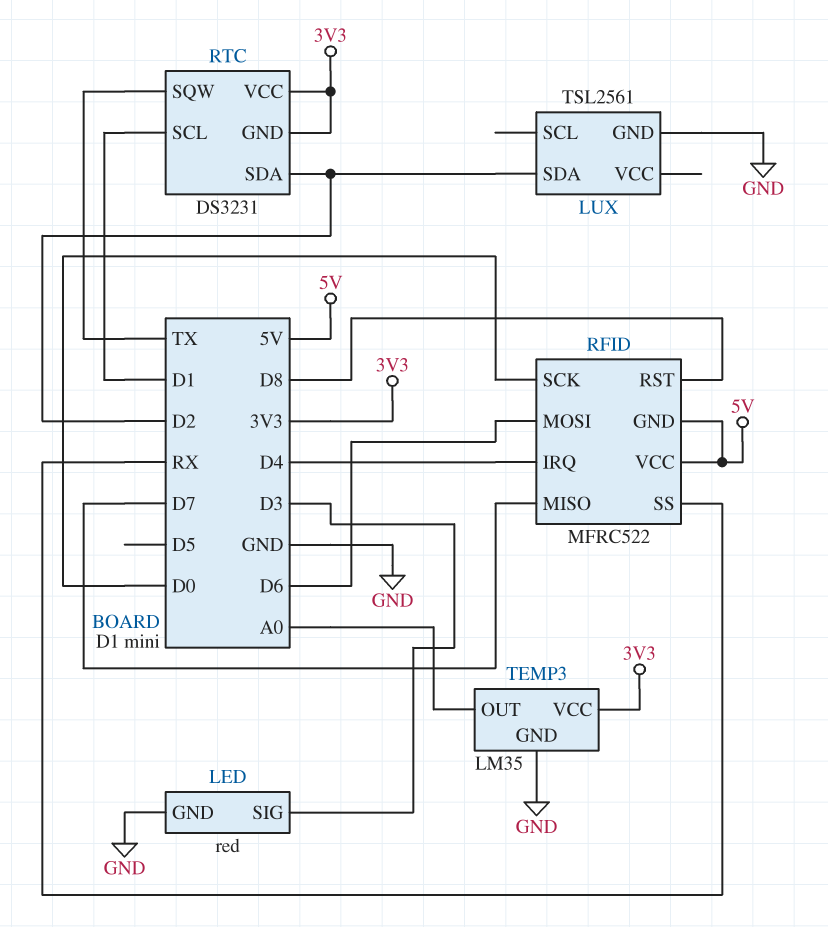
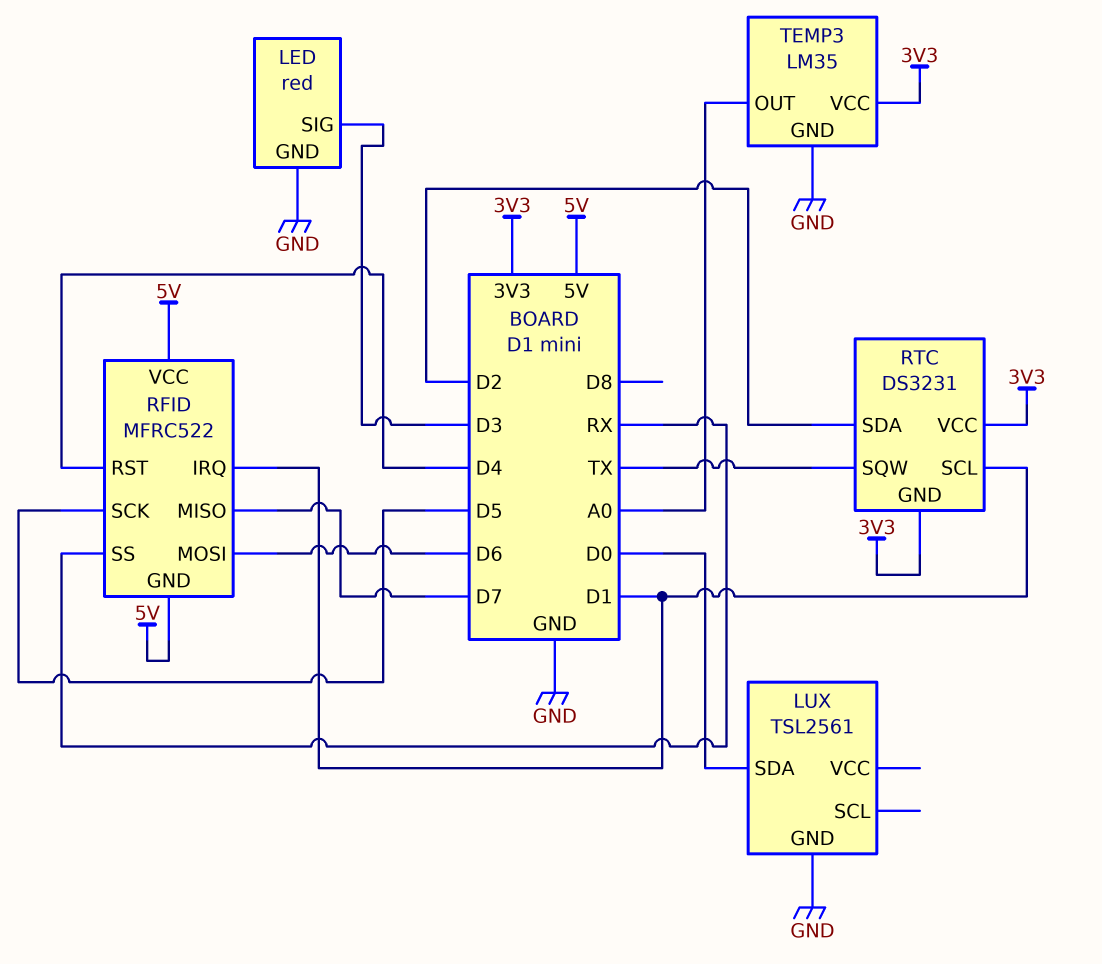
LUX pin SDA: D2 -> D0
RFID pin IRQ: D4 -> D1
RFID pin RST: D8 -> D4
RFID pin SCK: D0 -> D5

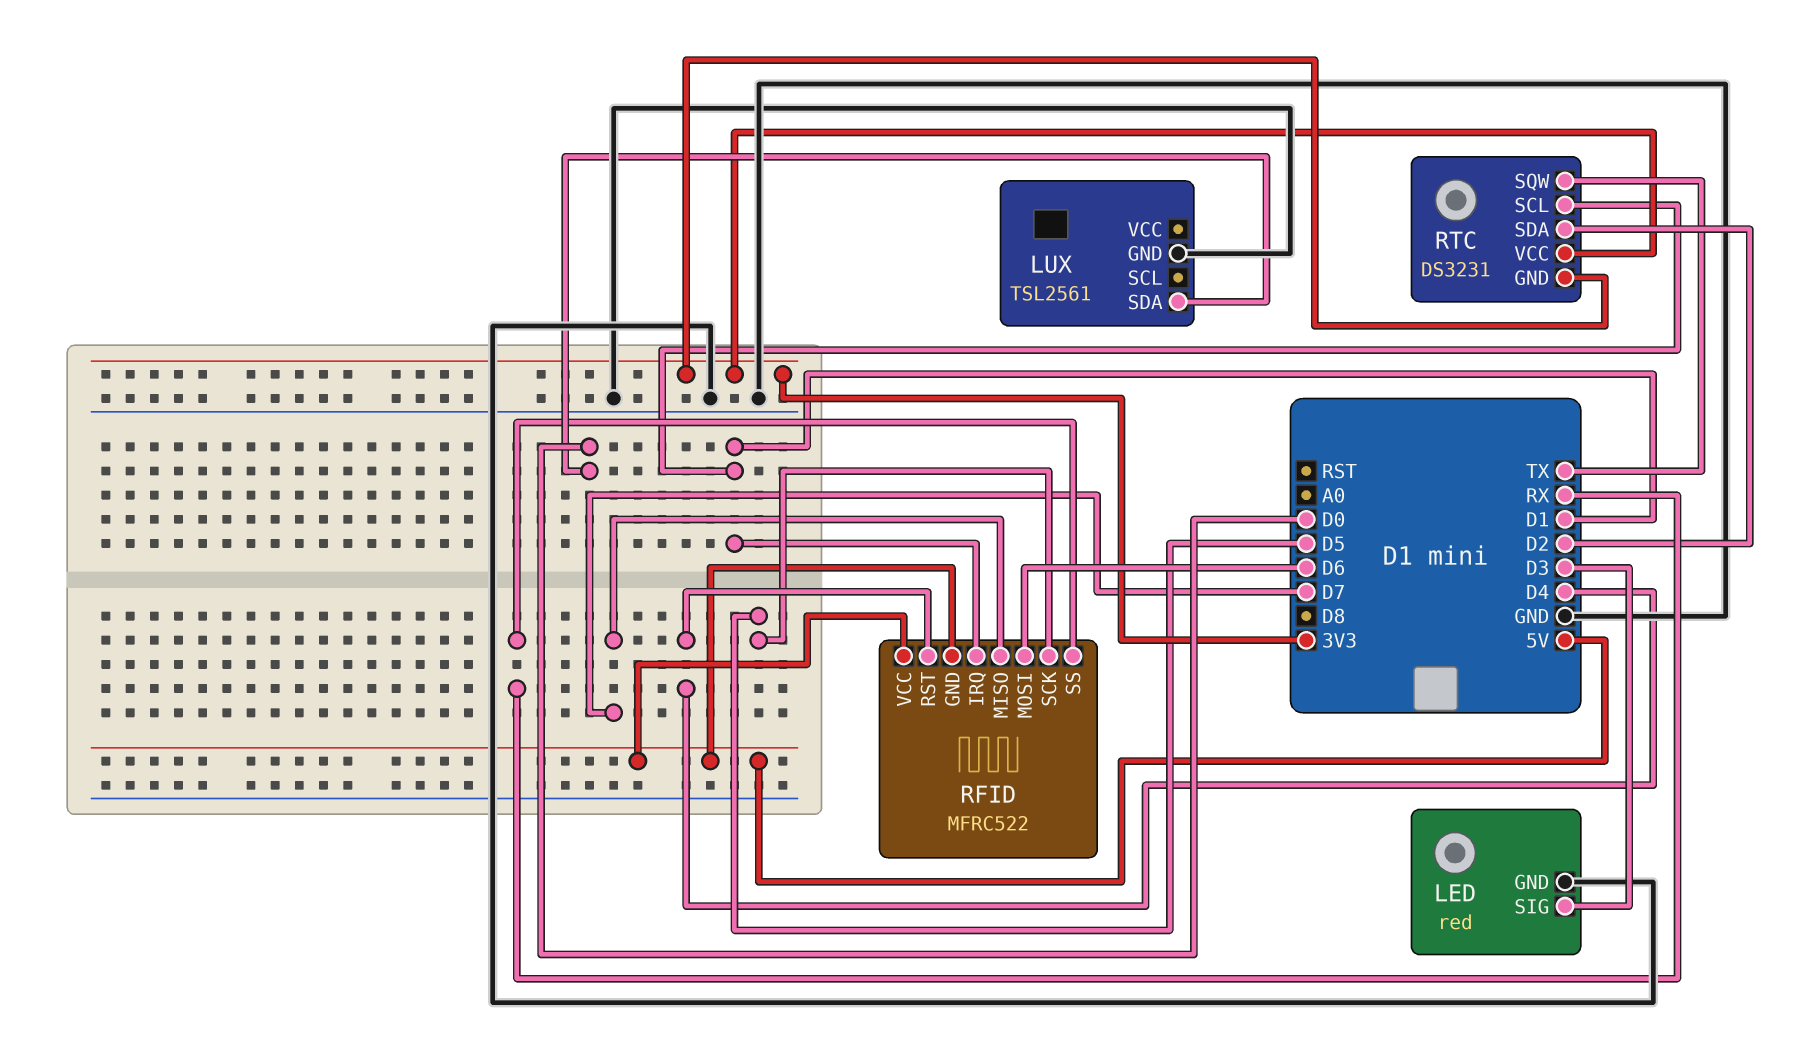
TEMP3: LM35 -> none
TEMP3 pin GND: GND -> none
TEMP3 pin OUT: A0 -> none
TEMP3 pin VCC: 3V3 -> none

